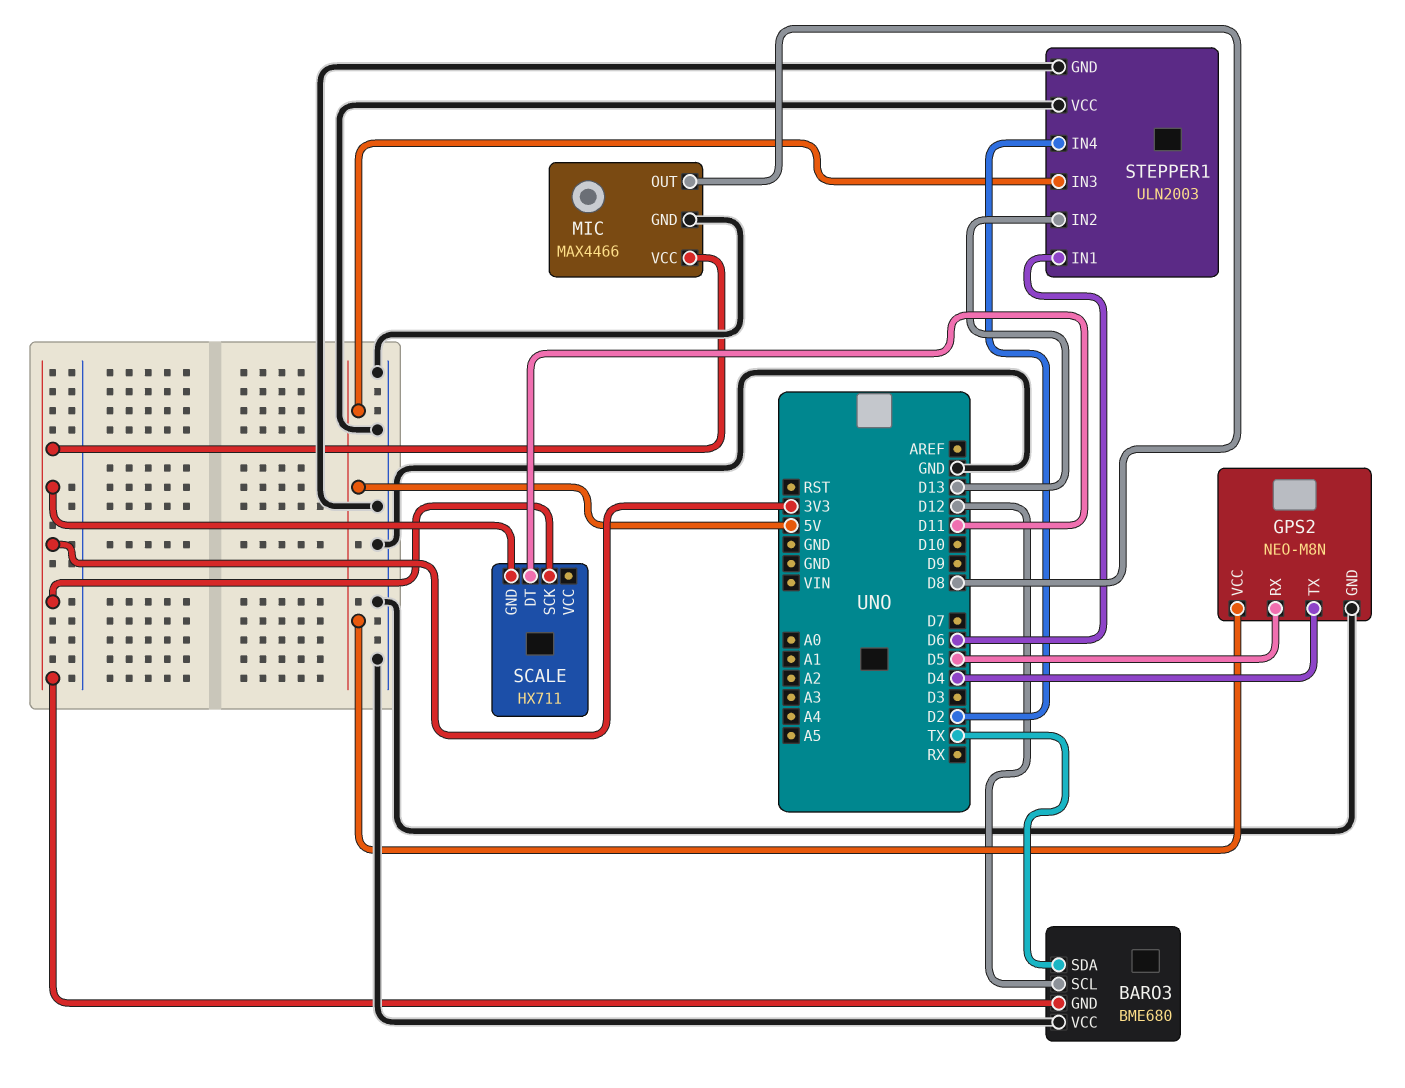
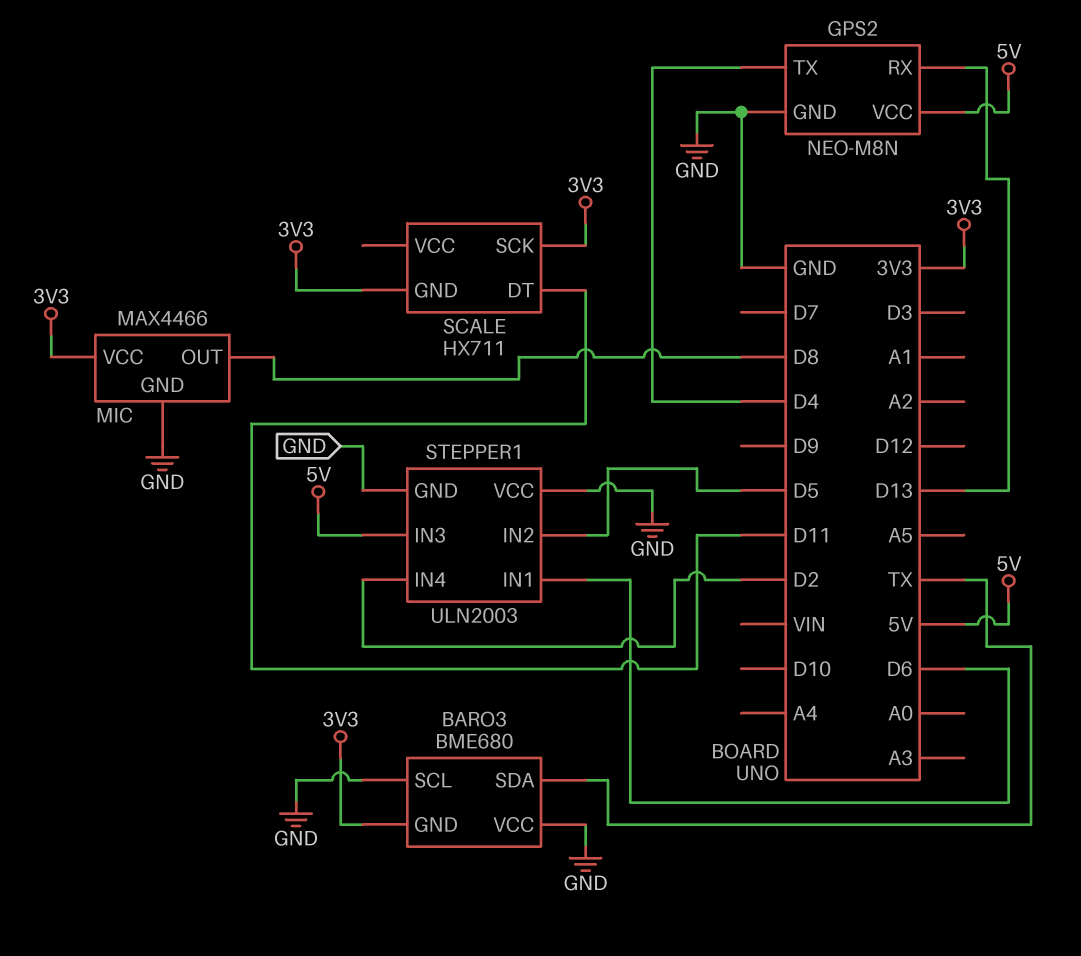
BARO3 pin SCL: D12 -> GND
GPS2 pin RX: D5 -> D13
STEPPER1 pin IN2: D13 -> D5

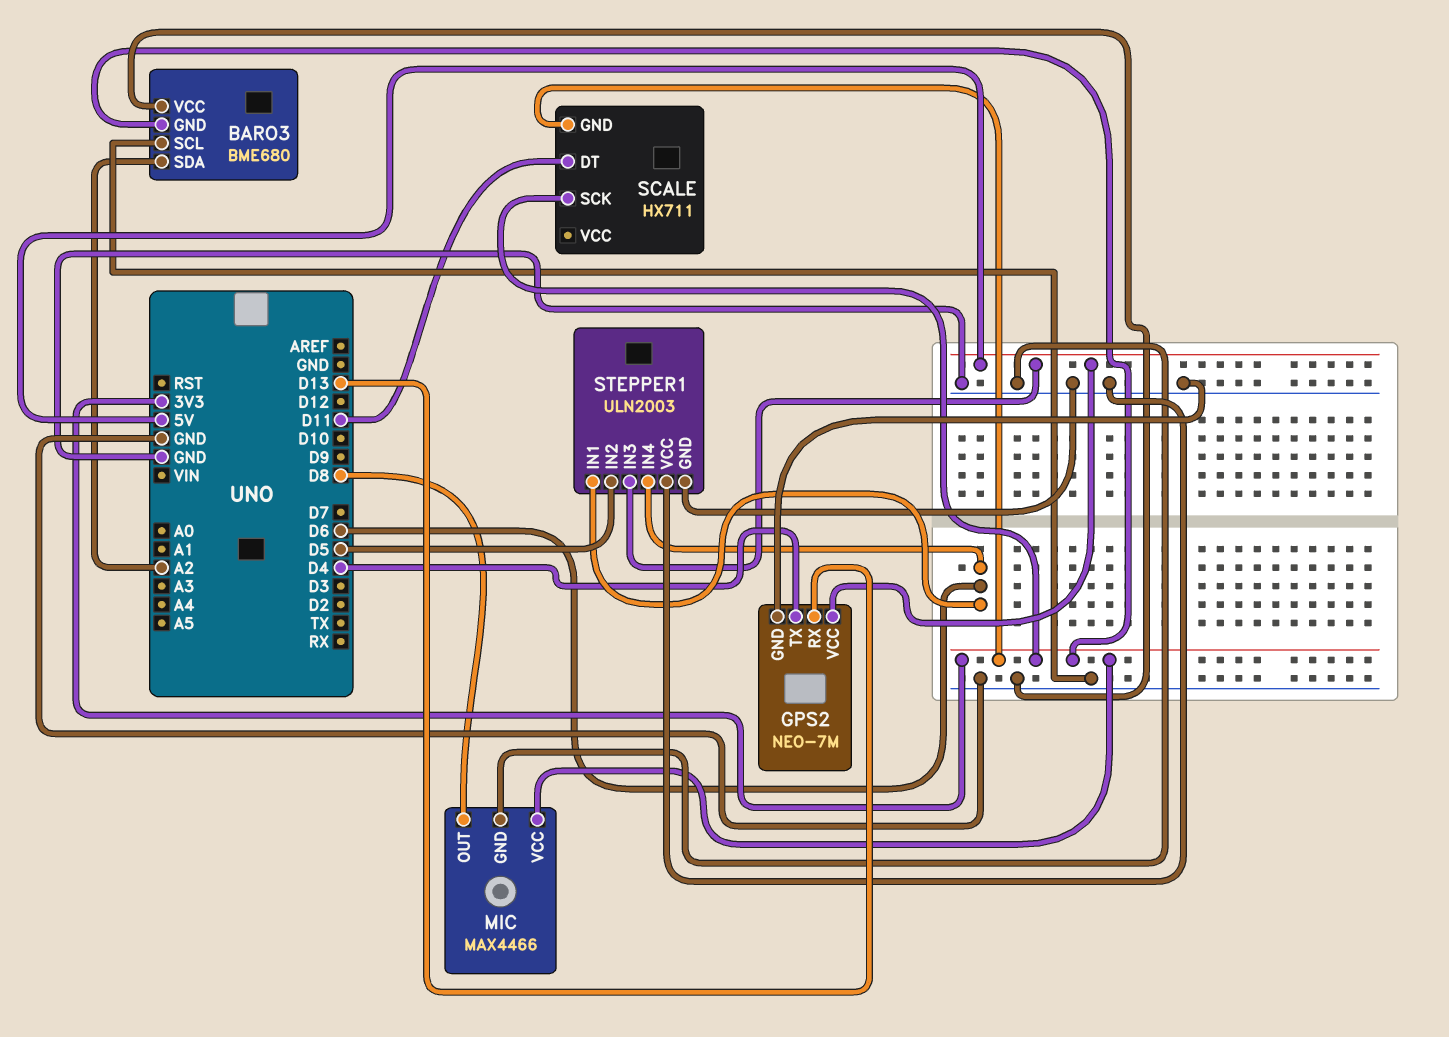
BARO3 pin SDA: TX -> A2
GPS2: NEO-M8N -> NEO-7M
STEPPER1 pin IN4: D2 -> D6

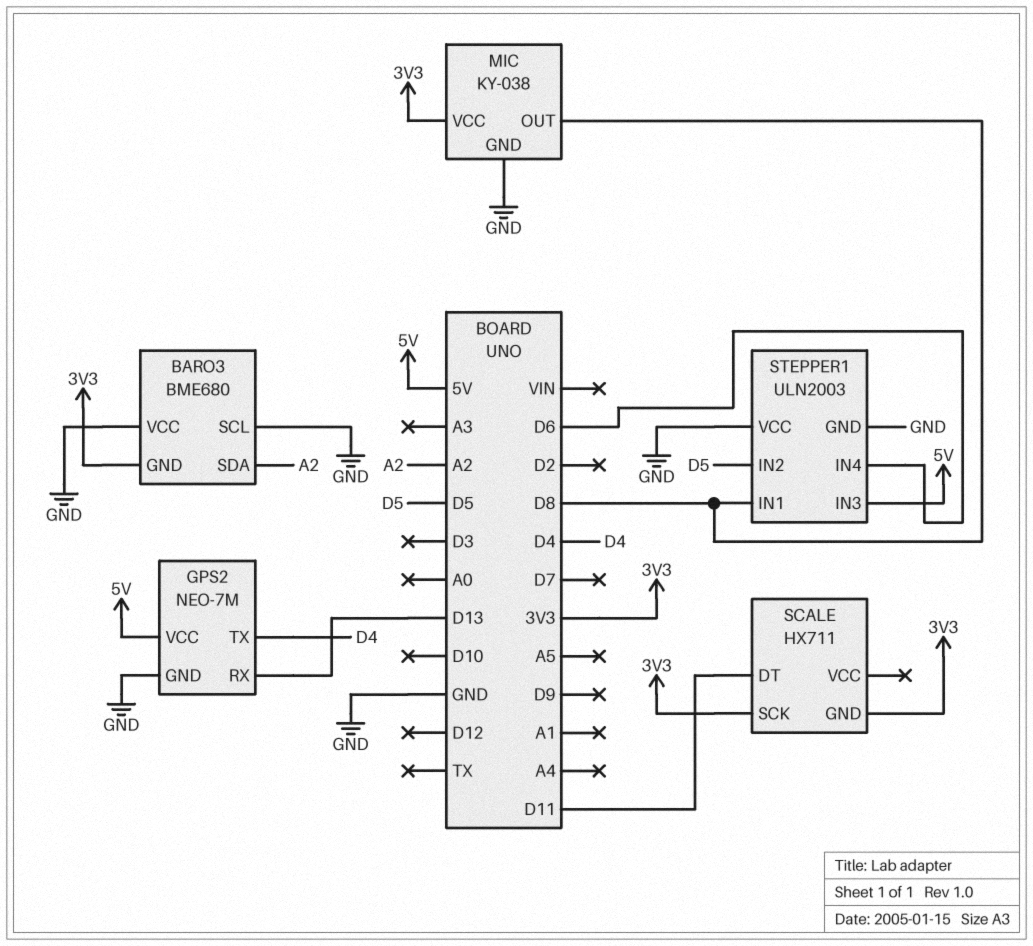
MIC: MAX4466 -> KY-038
STEPPER1 pin IN1: D6 -> D8

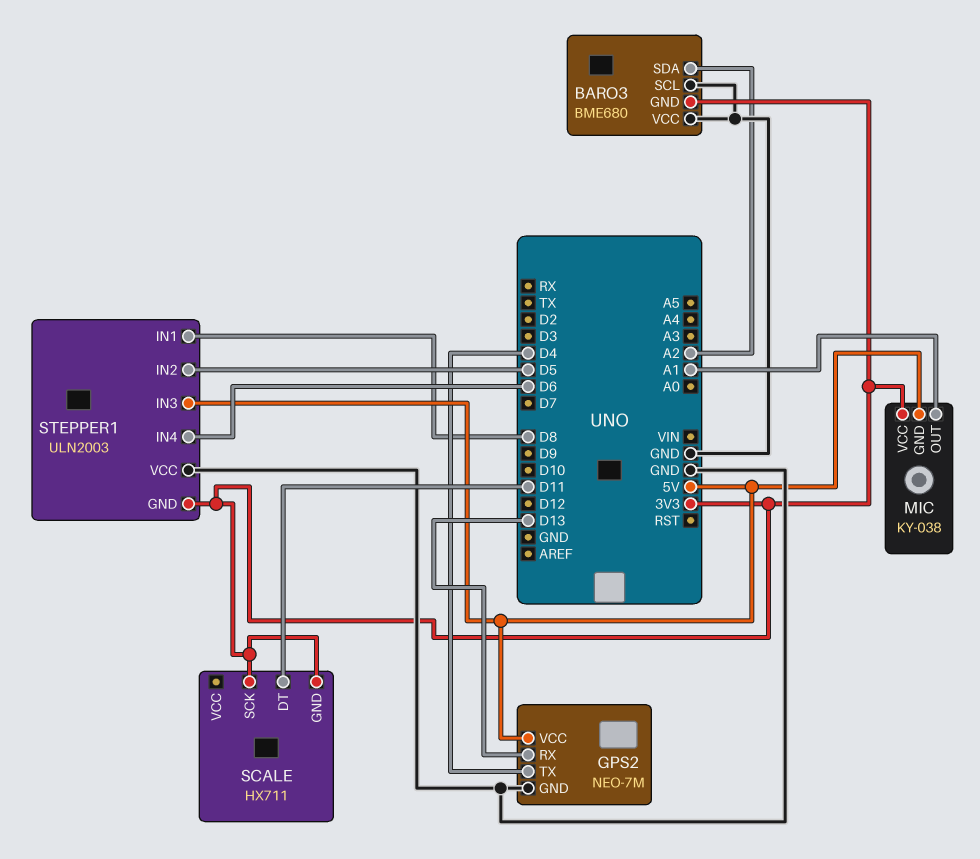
MIC pin GND: GND -> 5V
MIC pin OUT: D8 -> A1
STEPPER1 pin GND: GND -> 3V3

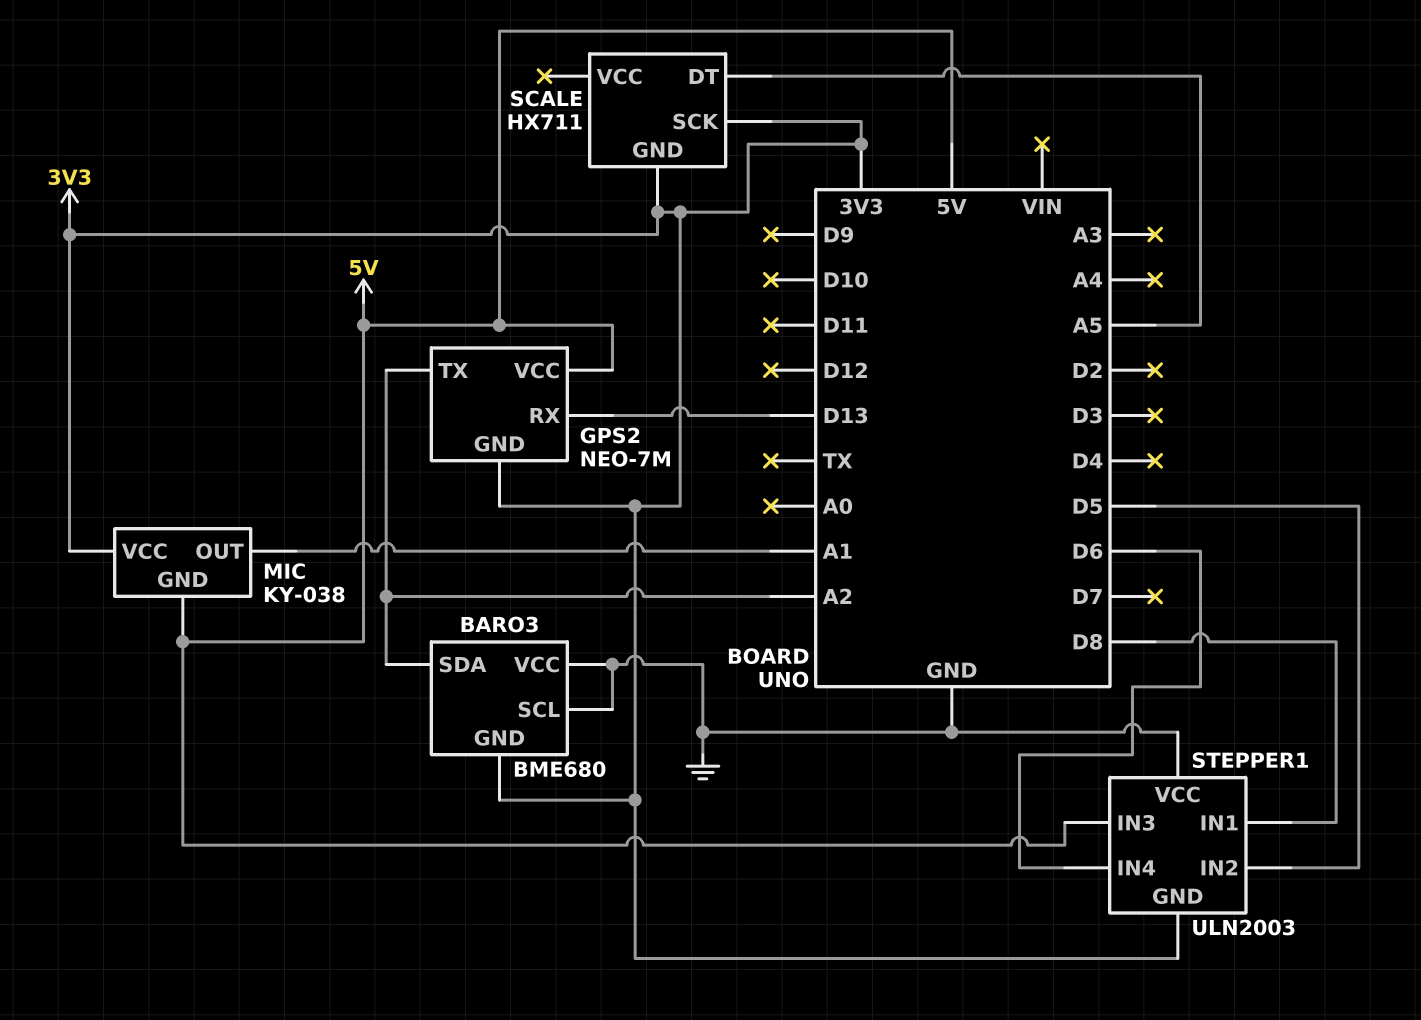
GPS2 pin GND: GND -> 3V3
GPS2 pin TX: D4 -> A2
SCALE pin DT: D11 -> A5

